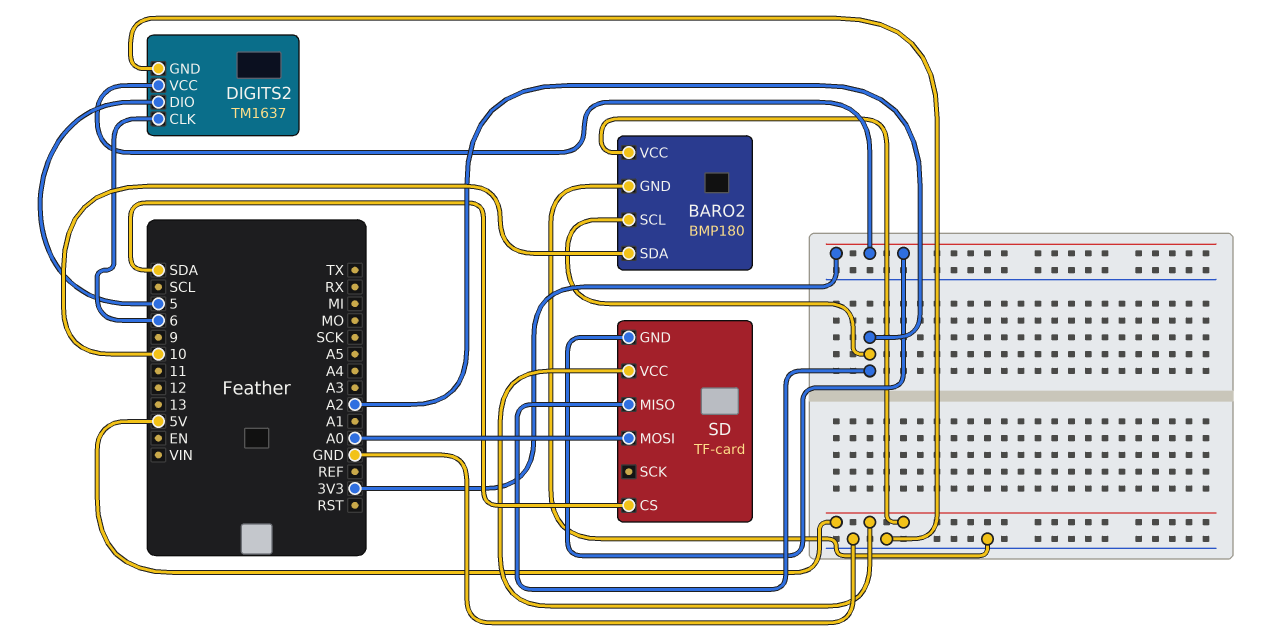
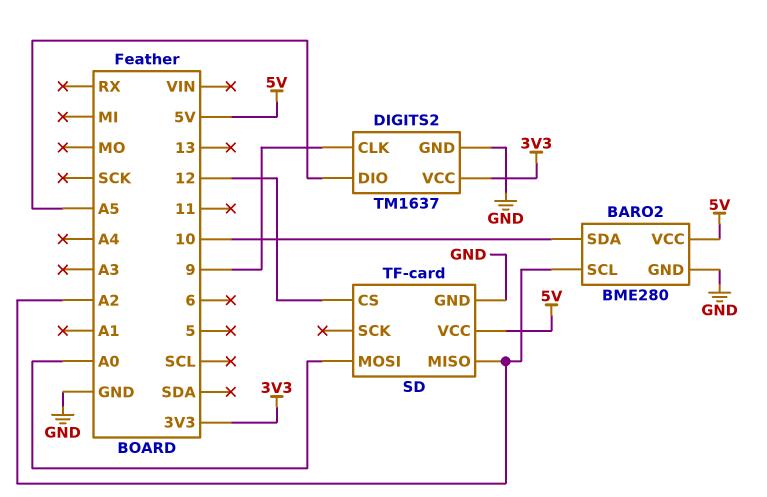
BARO2: BMP180 -> BME280
DIGITS2 pin CLK: 6 -> 9
DIGITS2 pin DIO: 5 -> A5
SD pin CS: SDA -> 12
SD pin GND: 3V3 -> GND

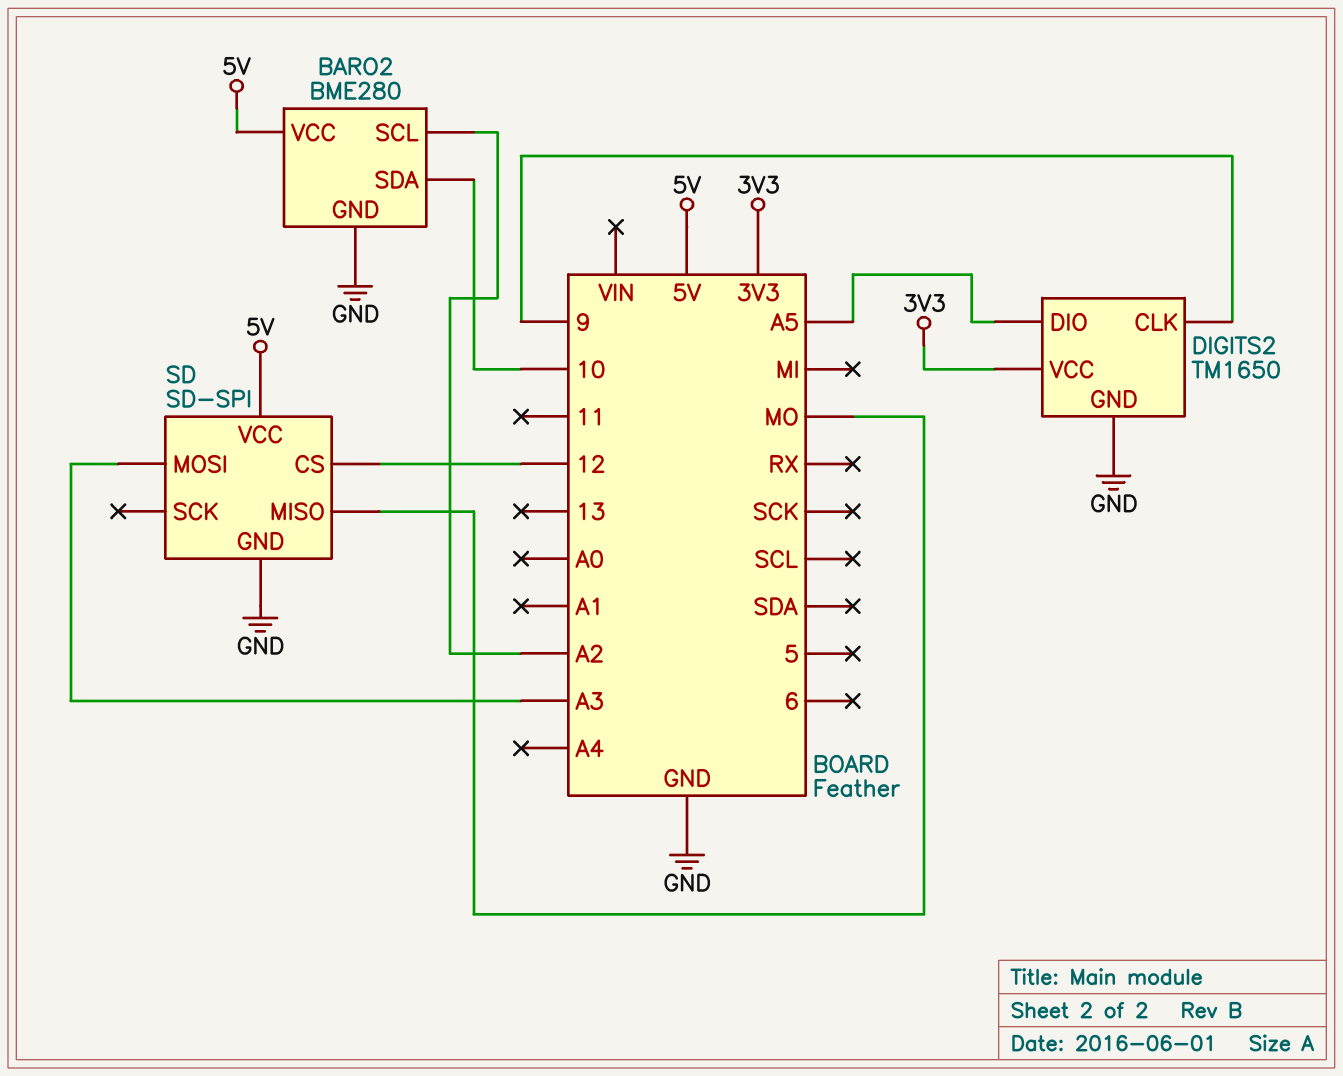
DIGITS2: TM1637 -> TM1650
SD: TF-card -> SD-SPI
SD pin MISO: A2 -> MO
SD pin MOSI: A0 -> A3

